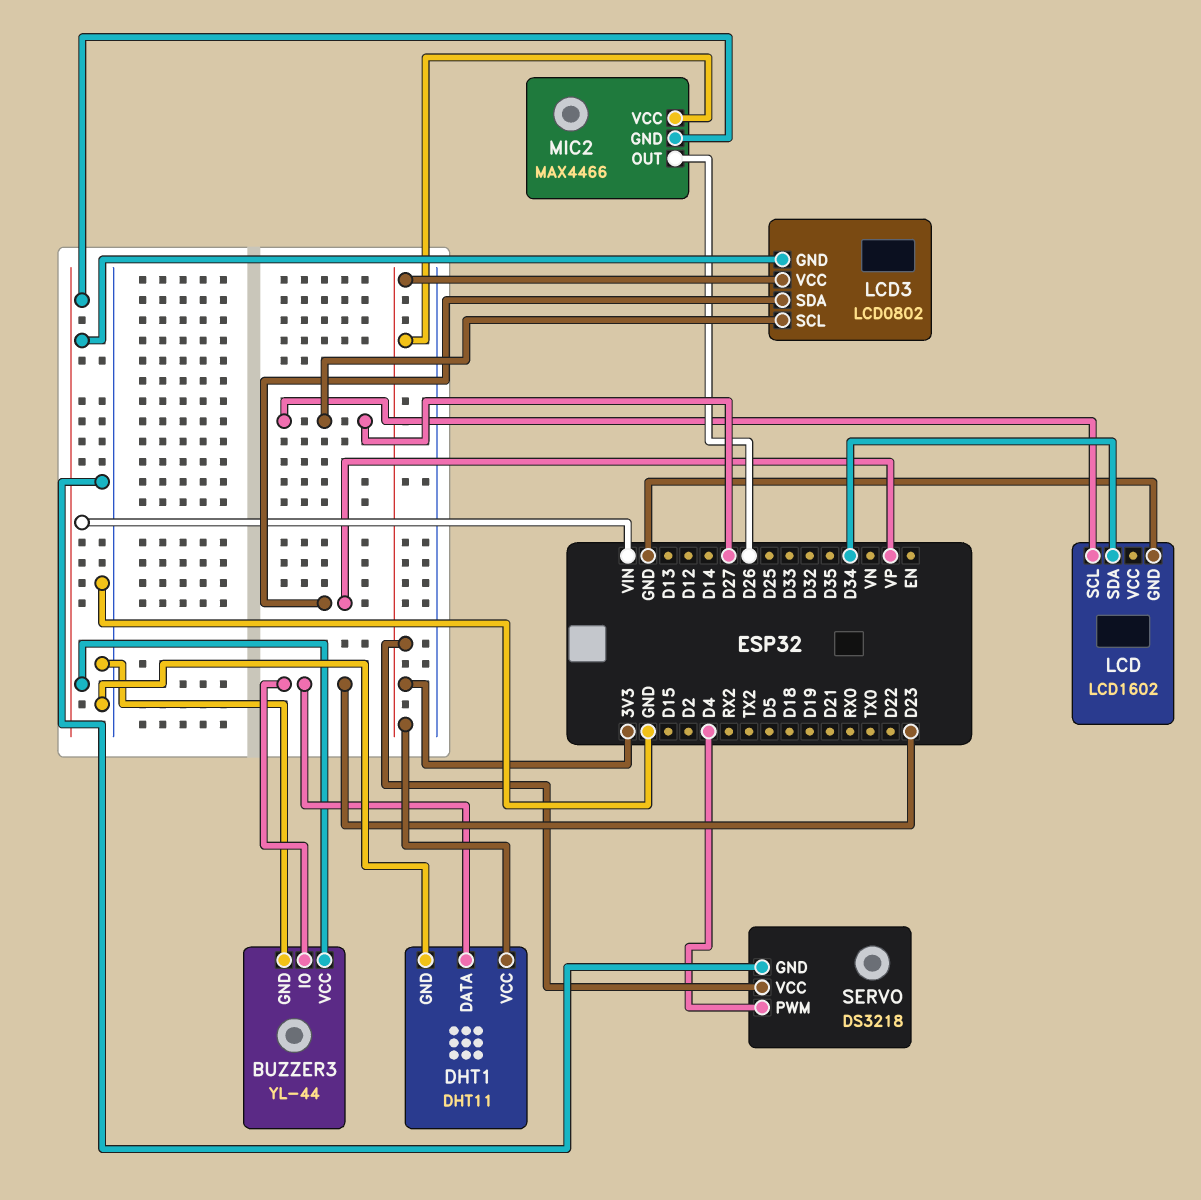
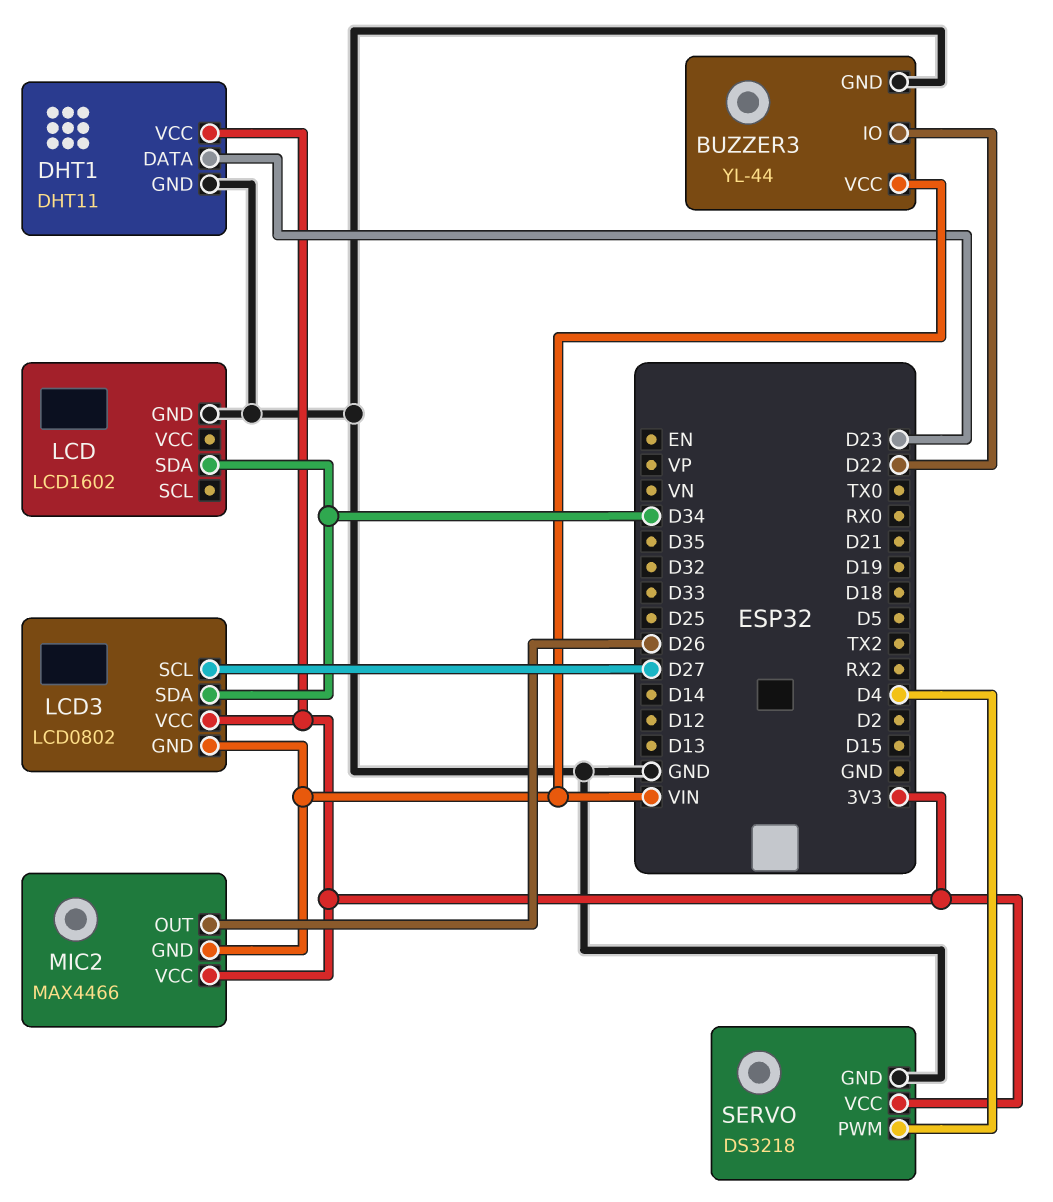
BUZZER3 pin IO: D23 -> D22
LCD pin SCL: D27 -> none
LCD3 pin SDA: VP -> D34

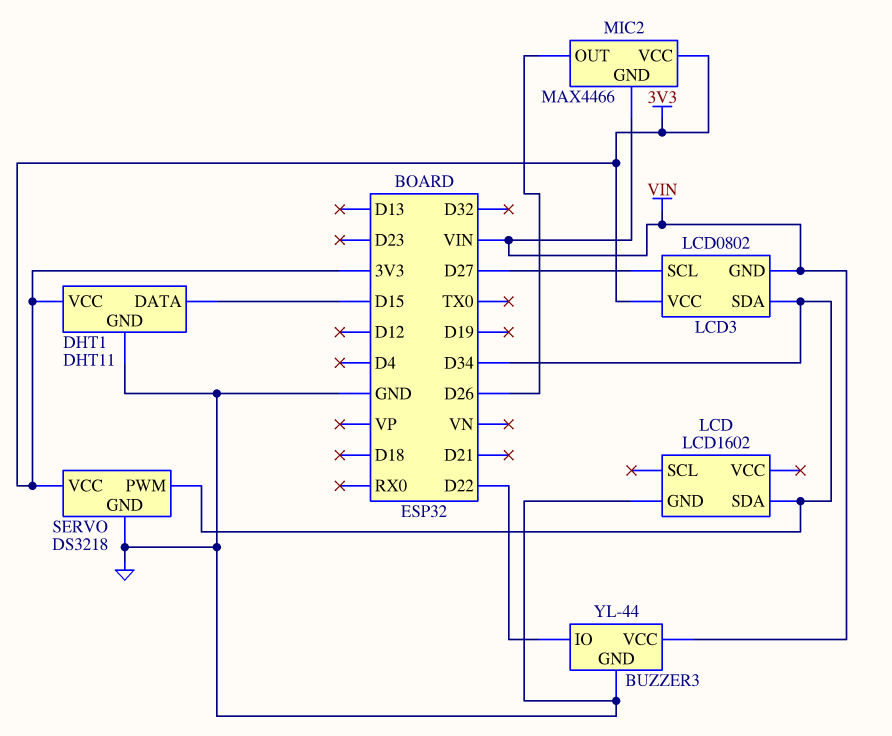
DHT1 pin DATA: D23 -> D15
SERVO pin PWM: D4 -> D34

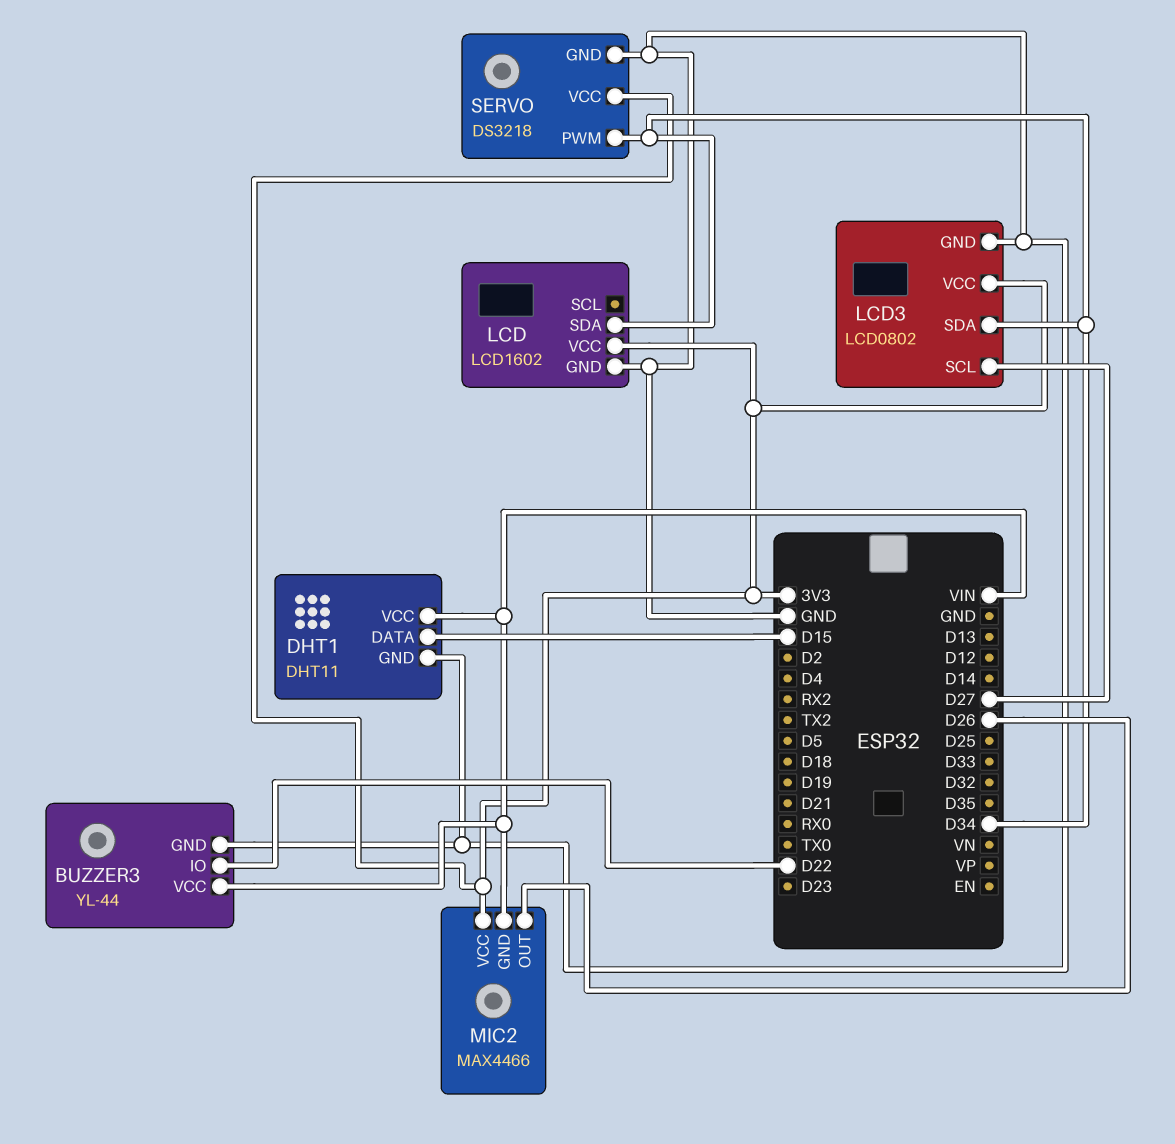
DHT1 pin VCC: 3V3 -> VIN
LCD pin VCC: none -> 3V3
LCD3 pin GND: VIN -> GND

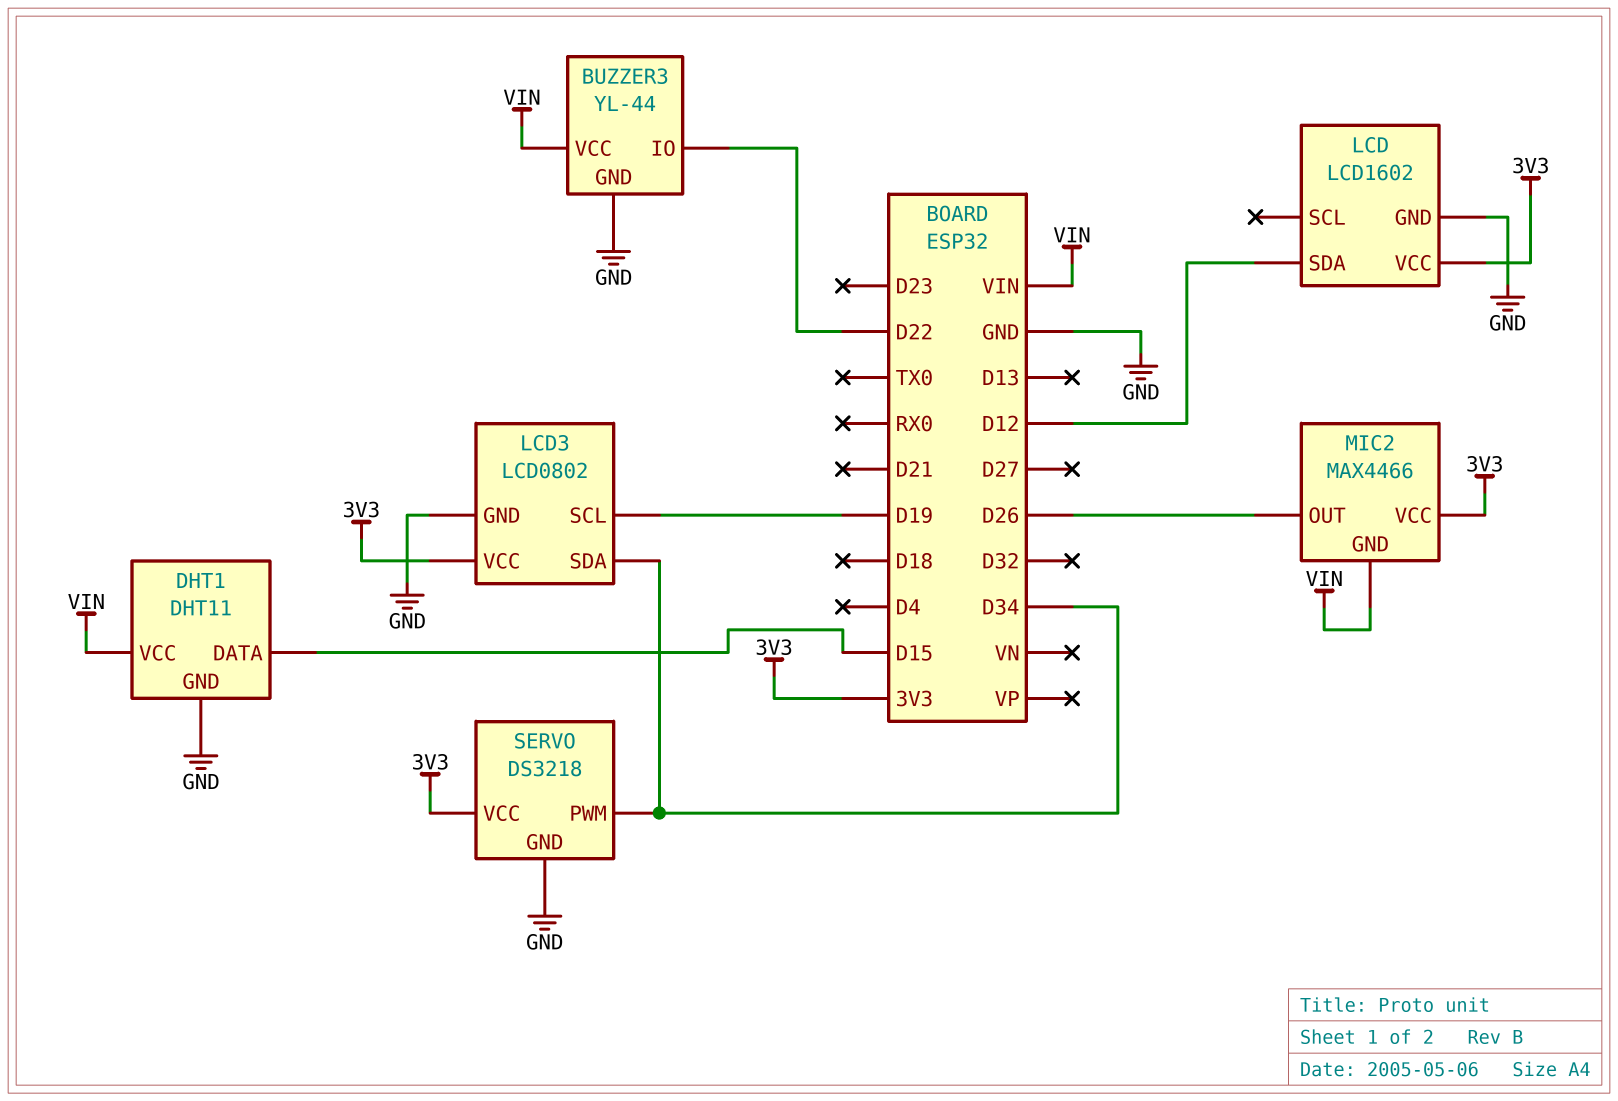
LCD pin SDA: D34 -> D12
LCD3 pin SCL: D27 -> D19

